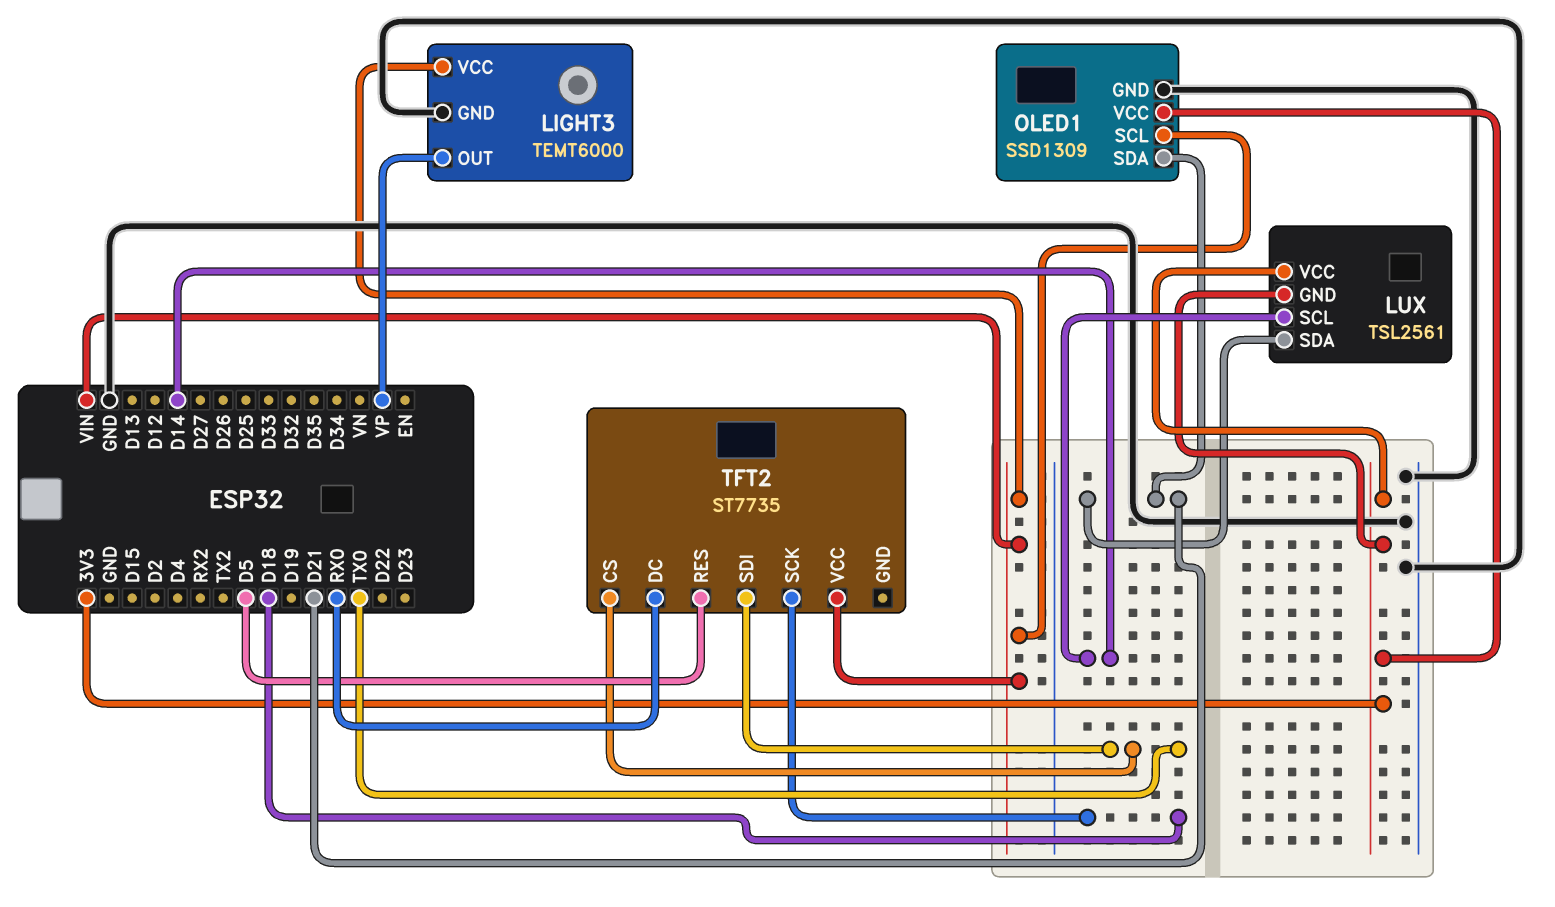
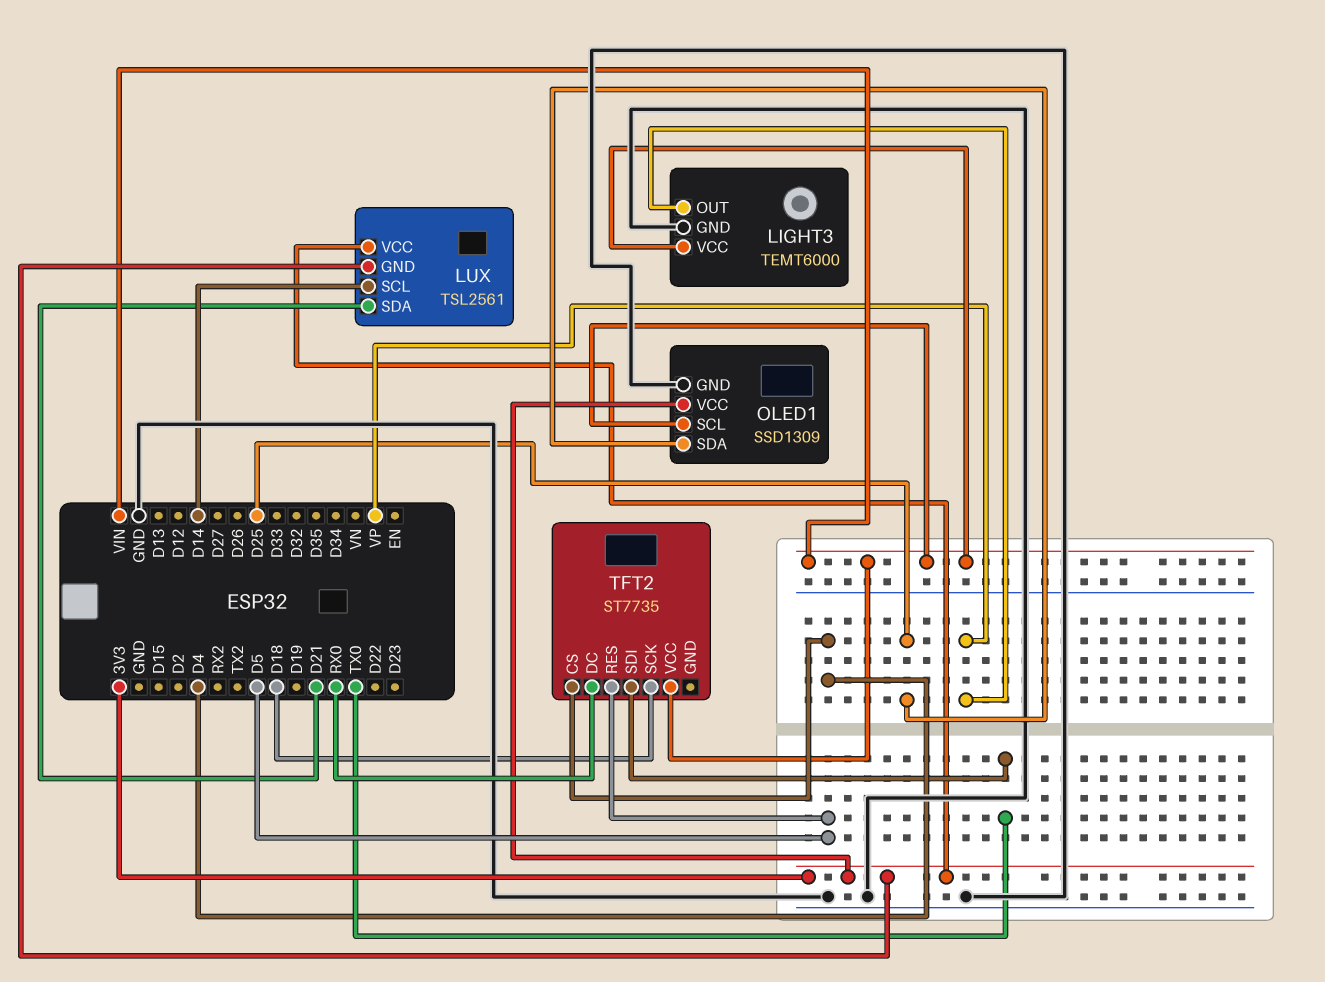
OLED1 pin SDA: D21 -> D25
TFT2 pin CS: TX0 -> D4

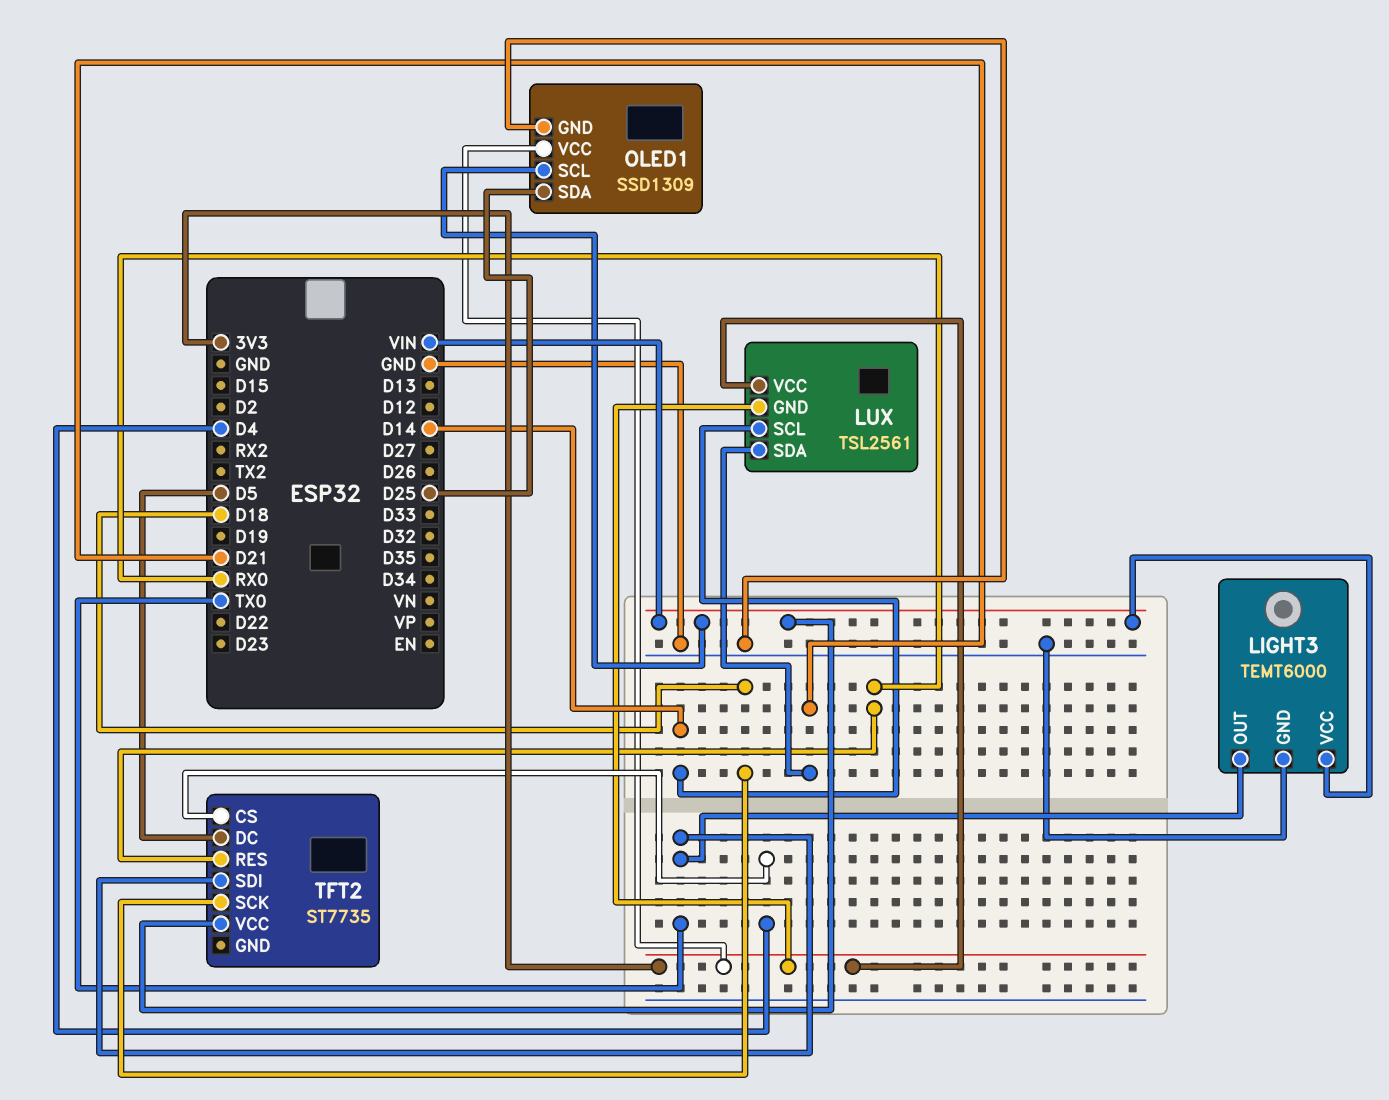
LIGHT3 pin OUT: VP -> TX0
TFT2 pin DC: RX0 -> D5
TFT2 pin RES: D5 -> RX0

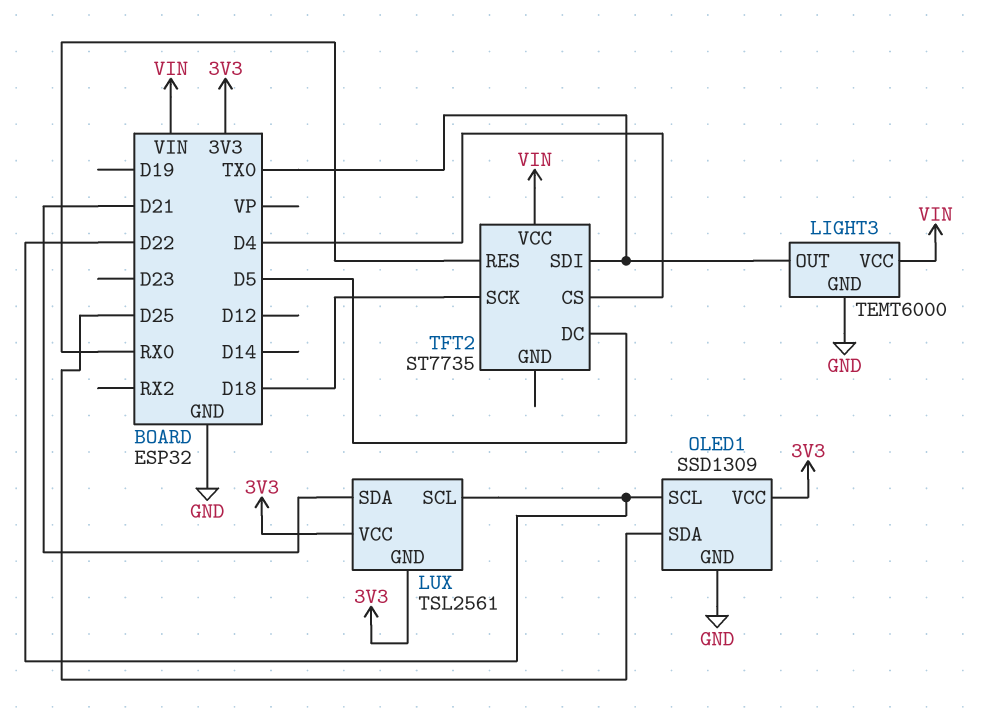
LUX pin SCL: D14 -> D22
OLED1 pin SCL: VIN -> D22

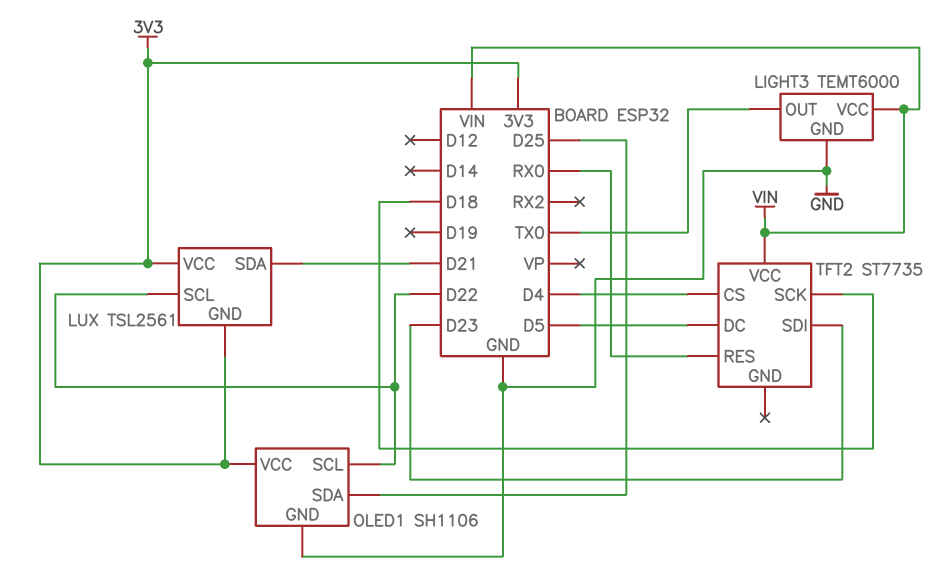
OLED1: SSD1309 -> SH1106
TFT2 pin SDI: TX0 -> D23

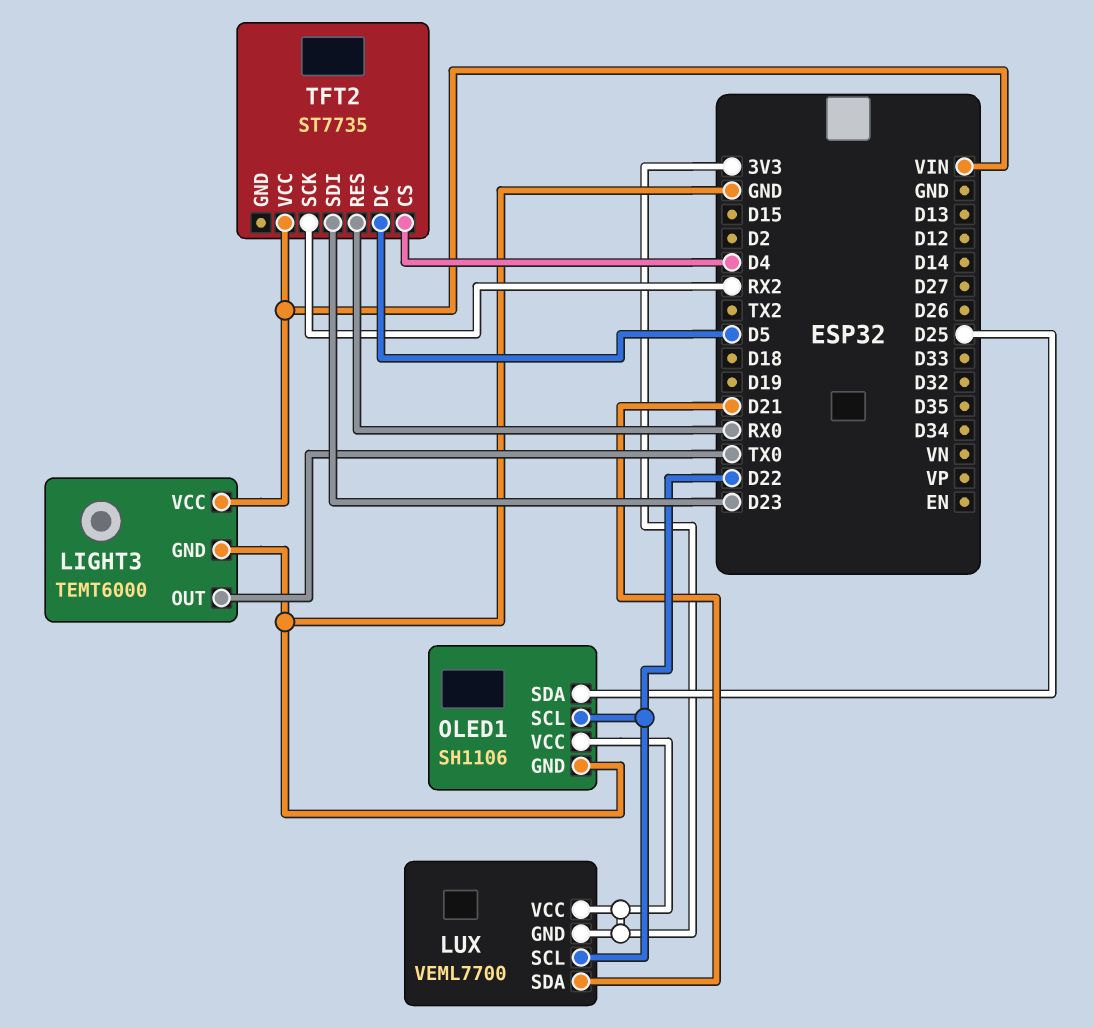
LUX: TSL2561 -> VEML7700
TFT2 pin SCK: D18 -> RX2

